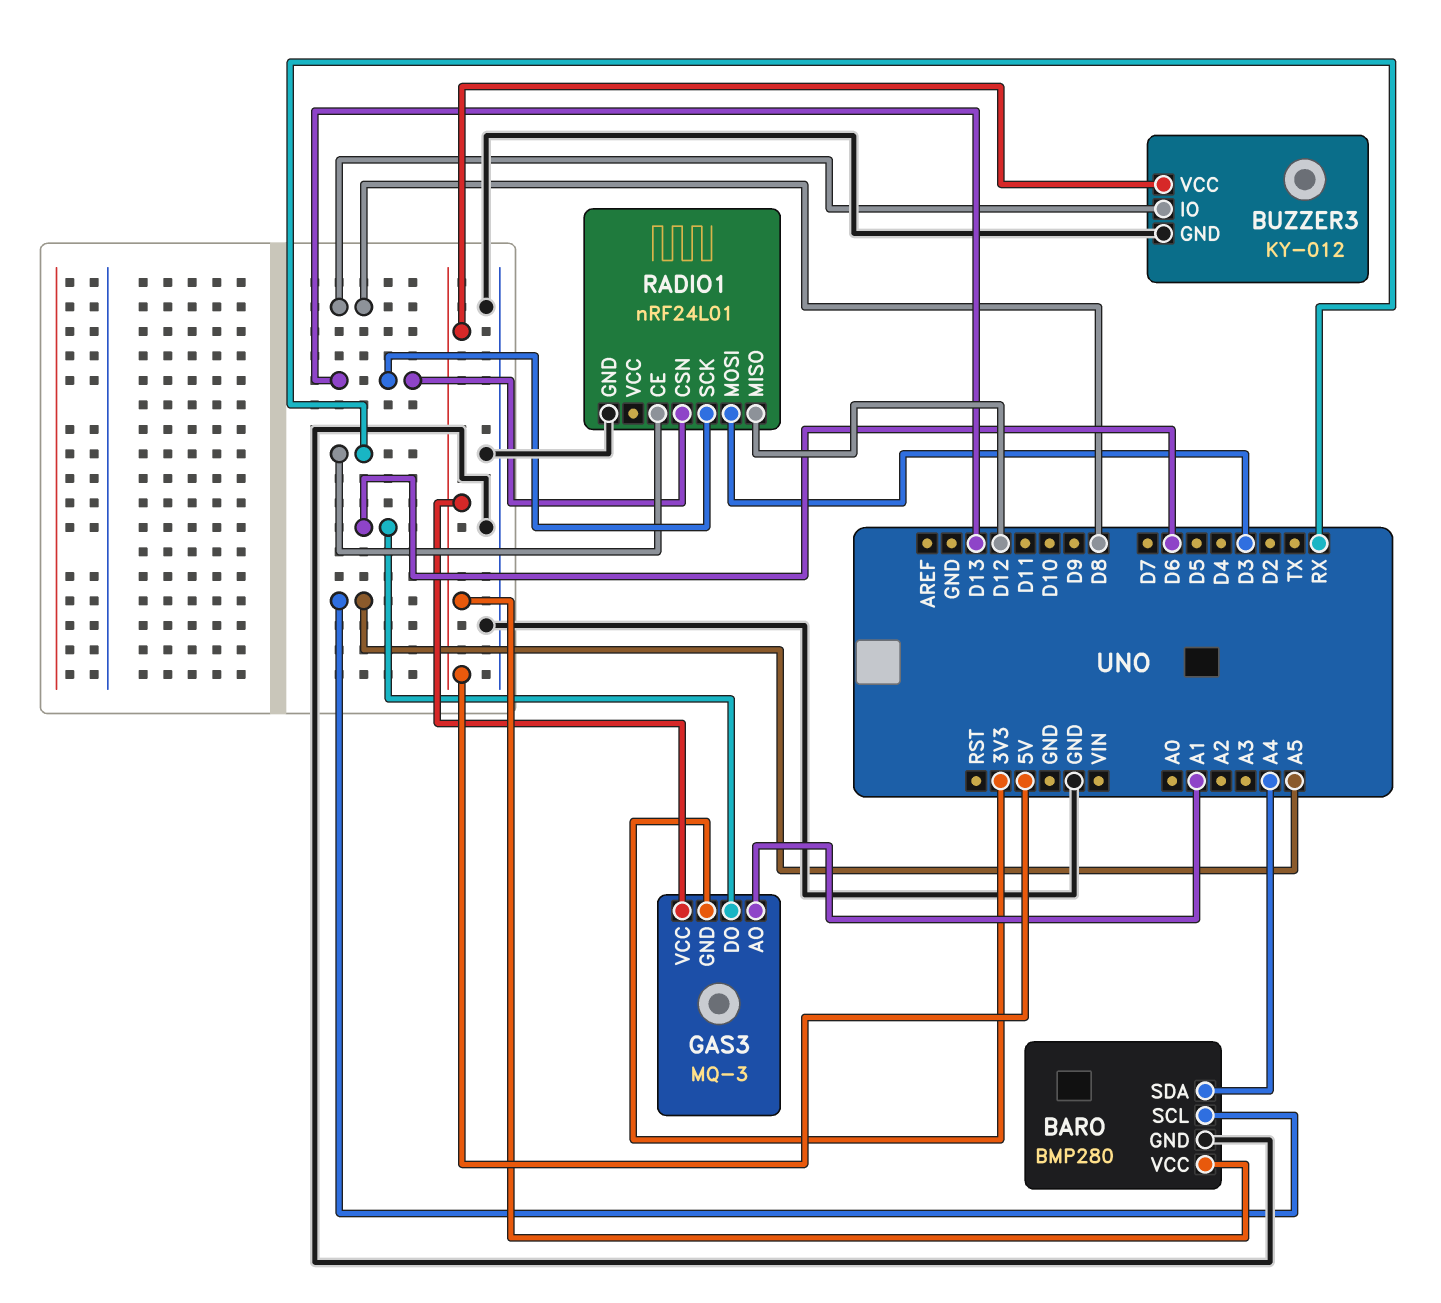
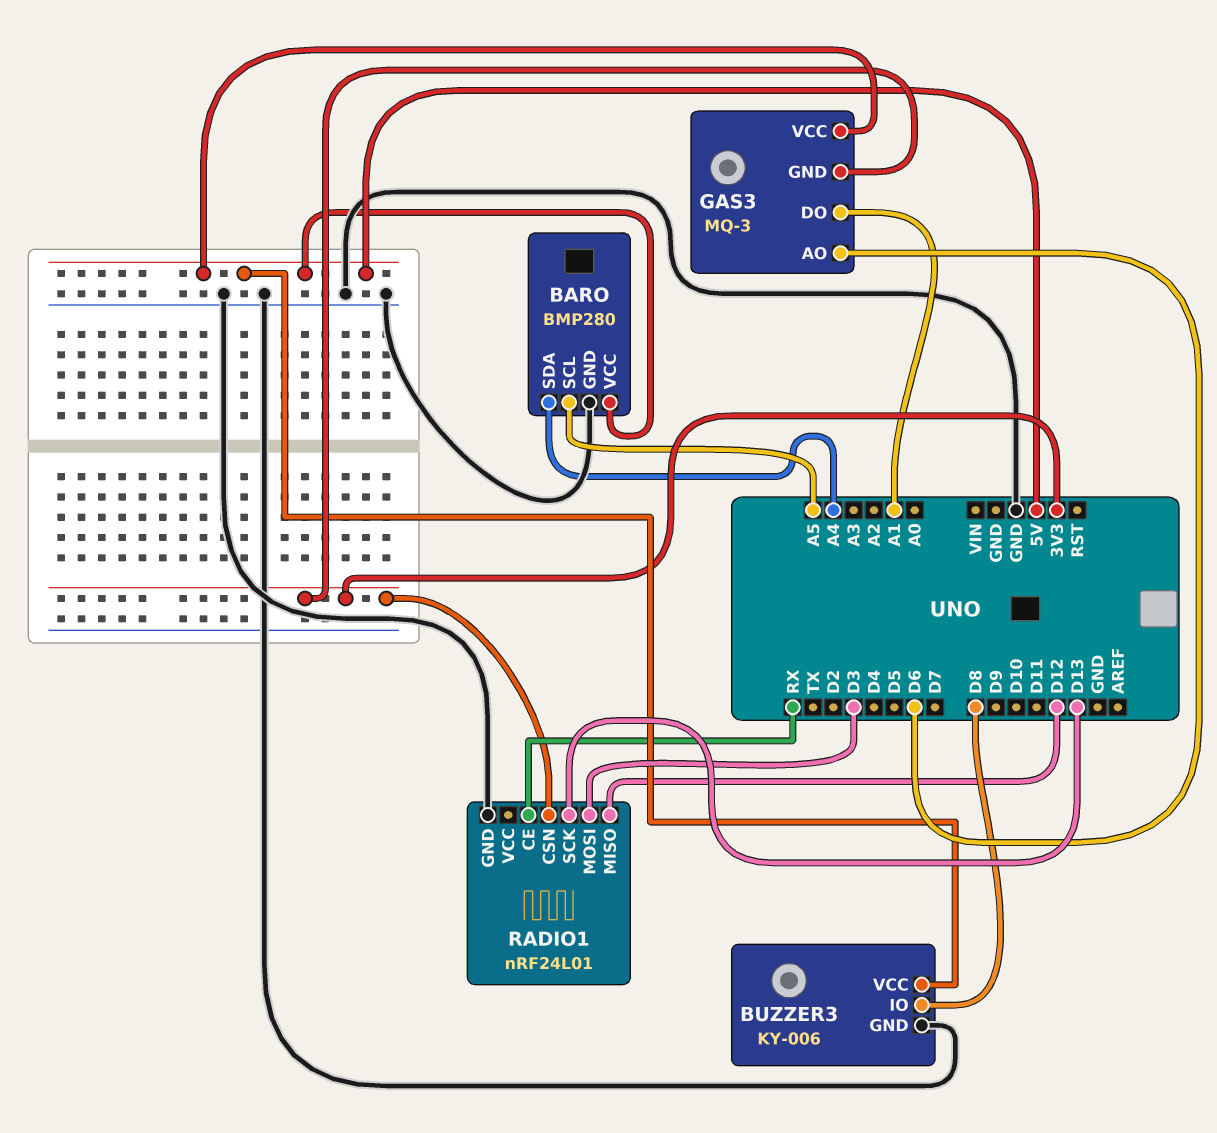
BUZZER3: KY-012 -> KY-006
GAS3 pin AO: A1 -> D6
GAS3 pin DO: D6 -> A1
RADIO1 pin CSN: D13 -> 3V3

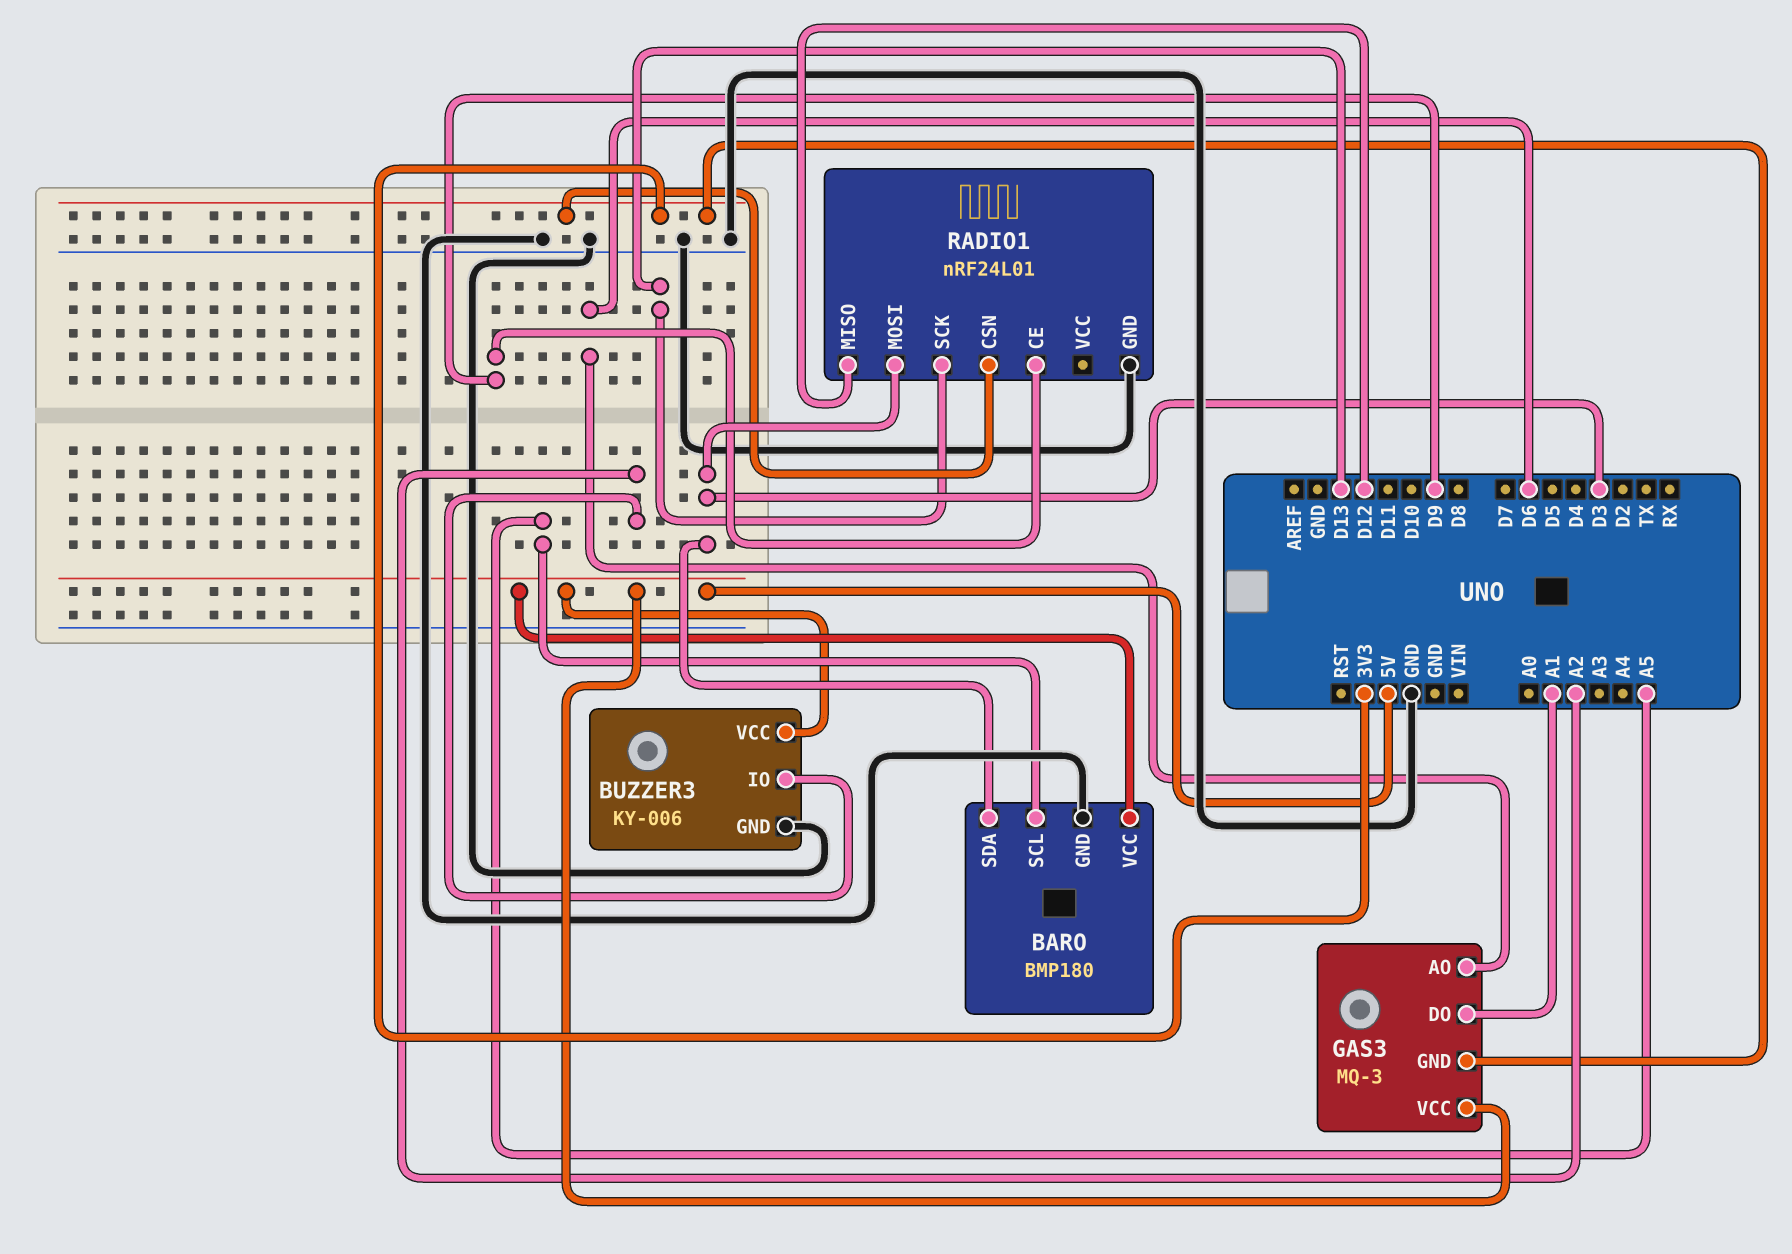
BARO: BMP280 -> BMP180
BARO pin SDA: A4 -> D3
BUZZER3 pin IO: D8 -> A2
RADIO1 pin CE: RX -> D9

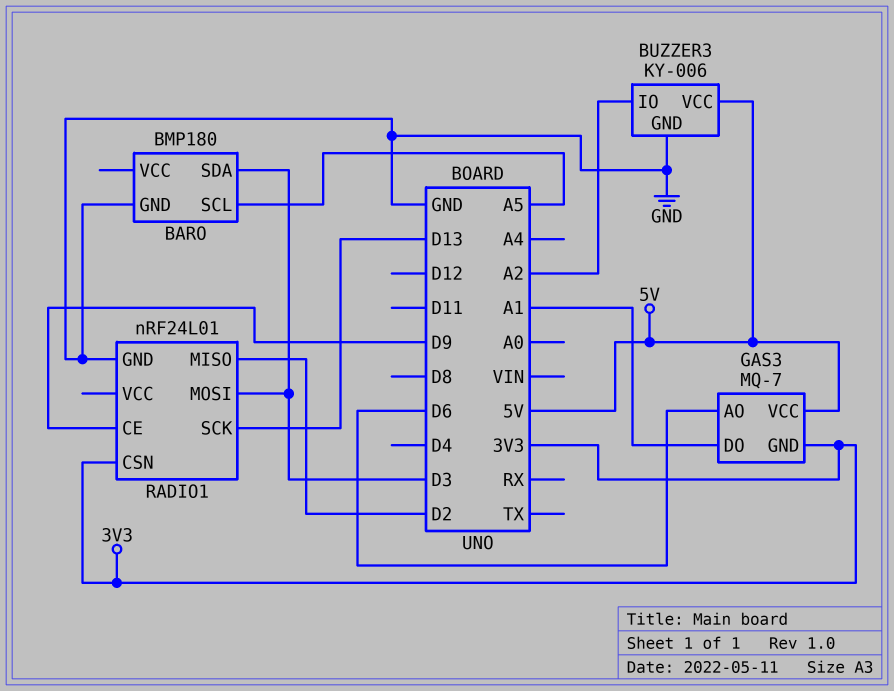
BARO pin VCC: 5V -> none
GAS3: MQ-3 -> MQ-7
RADIO1 pin MISO: D12 -> D2

